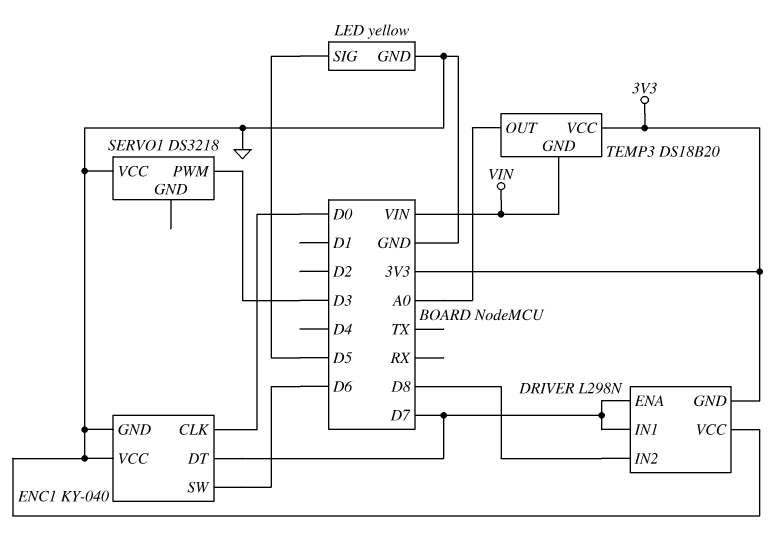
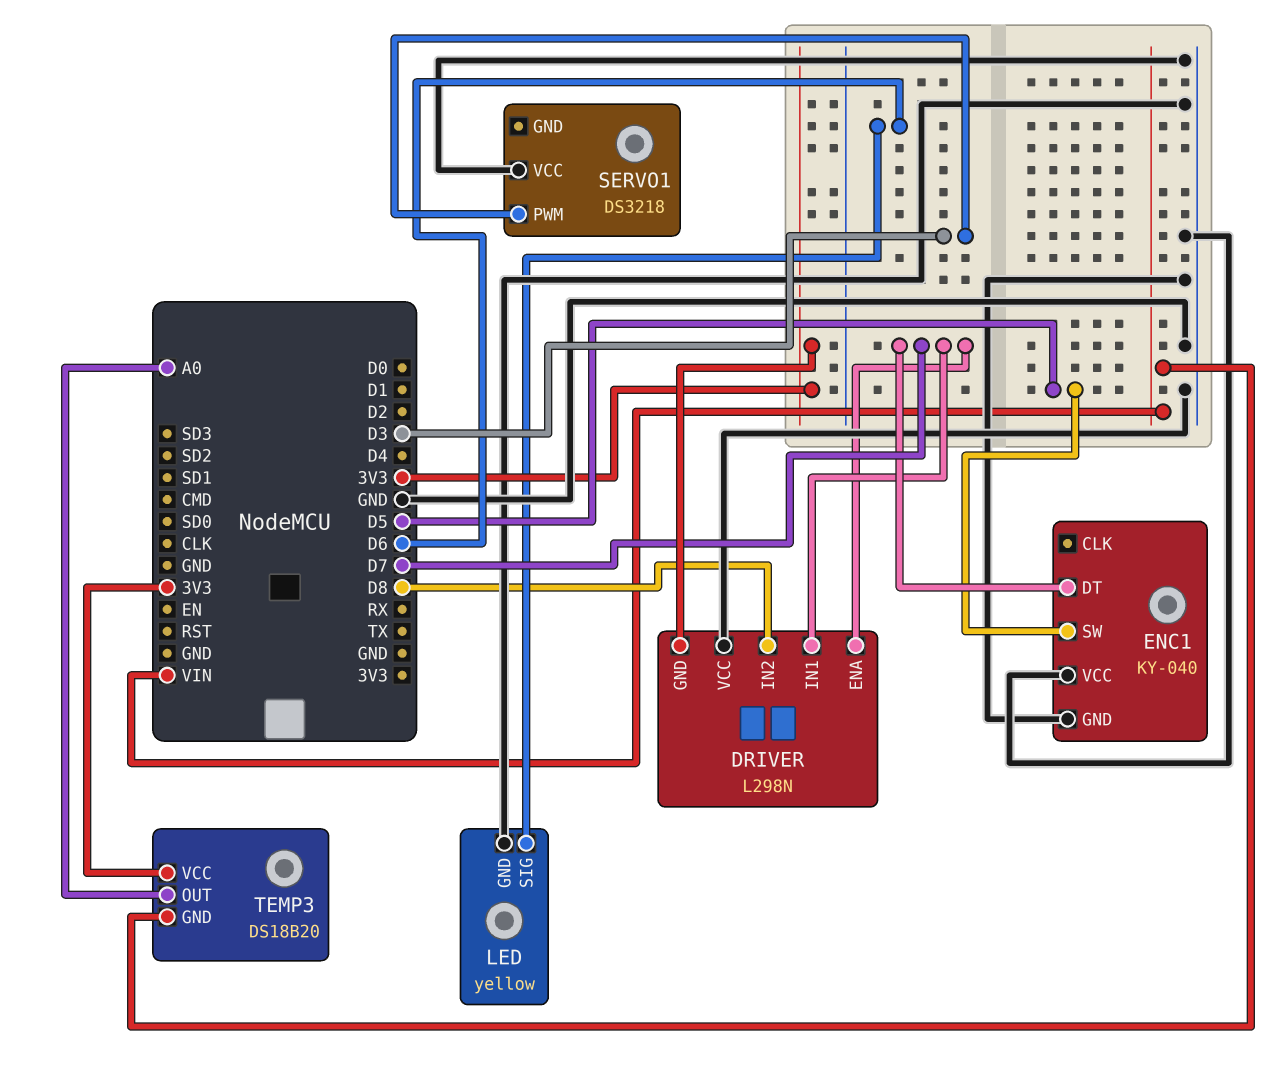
ENC1 pin CLK: D0 -> none
ENC1 pin SW: D6 -> D5
LED pin SIG: D5 -> D6

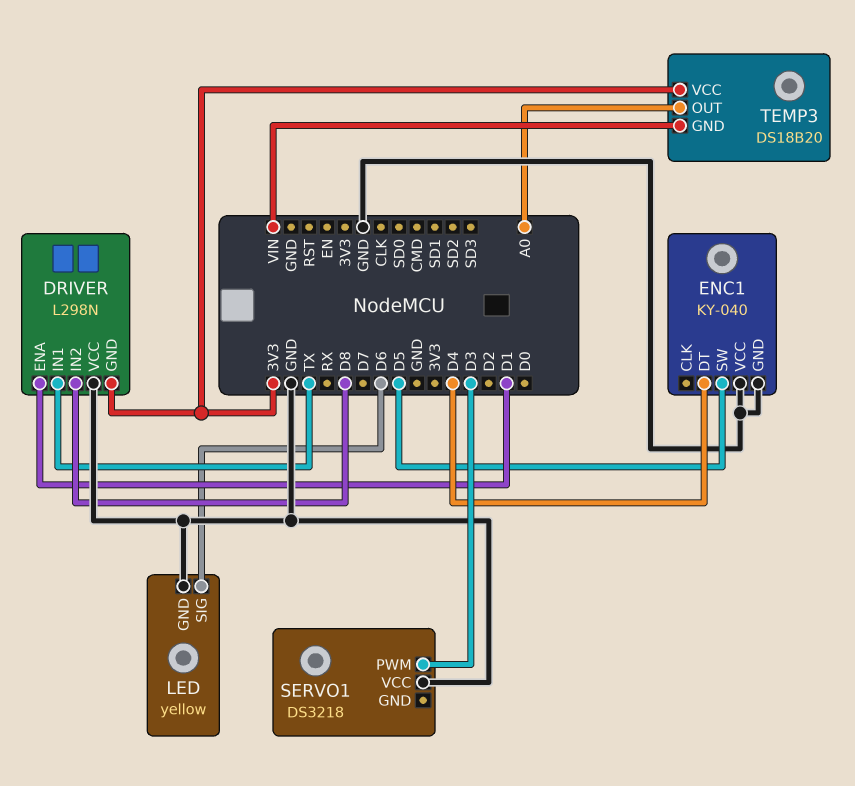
DRIVER pin ENA: D7 -> D1
DRIVER pin IN1: D7 -> TX
ENC1 pin DT: D7 -> D4

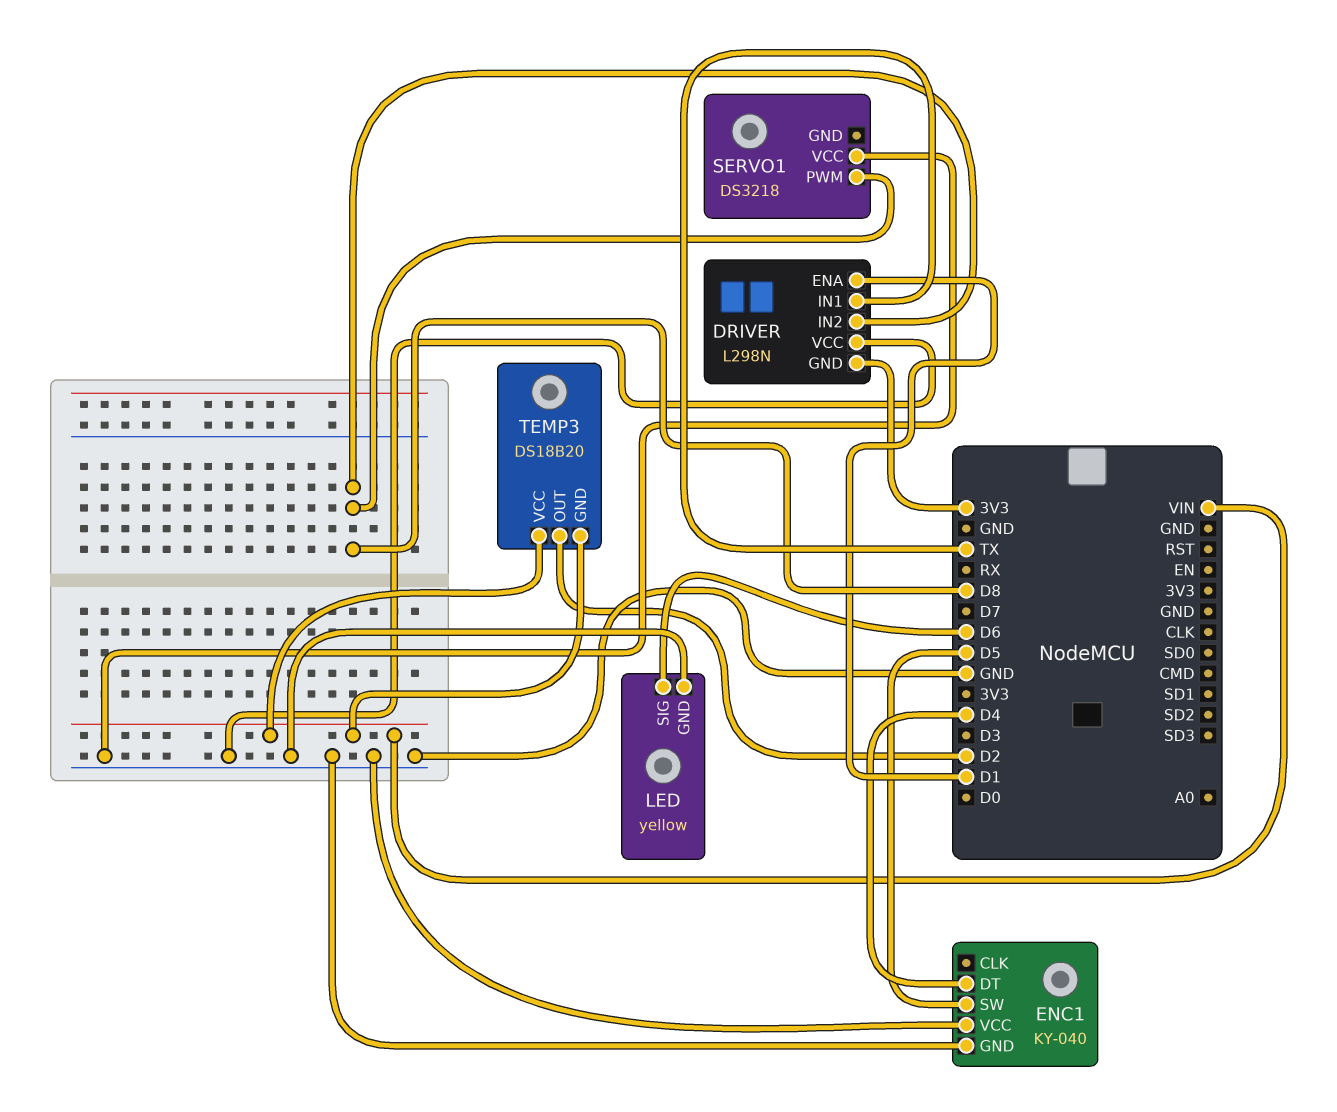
SERVO1 pin PWM: D3 -> D8
TEMP3 pin OUT: A0 -> D2
TEMP3 pin VCC: 3V3 -> VIN

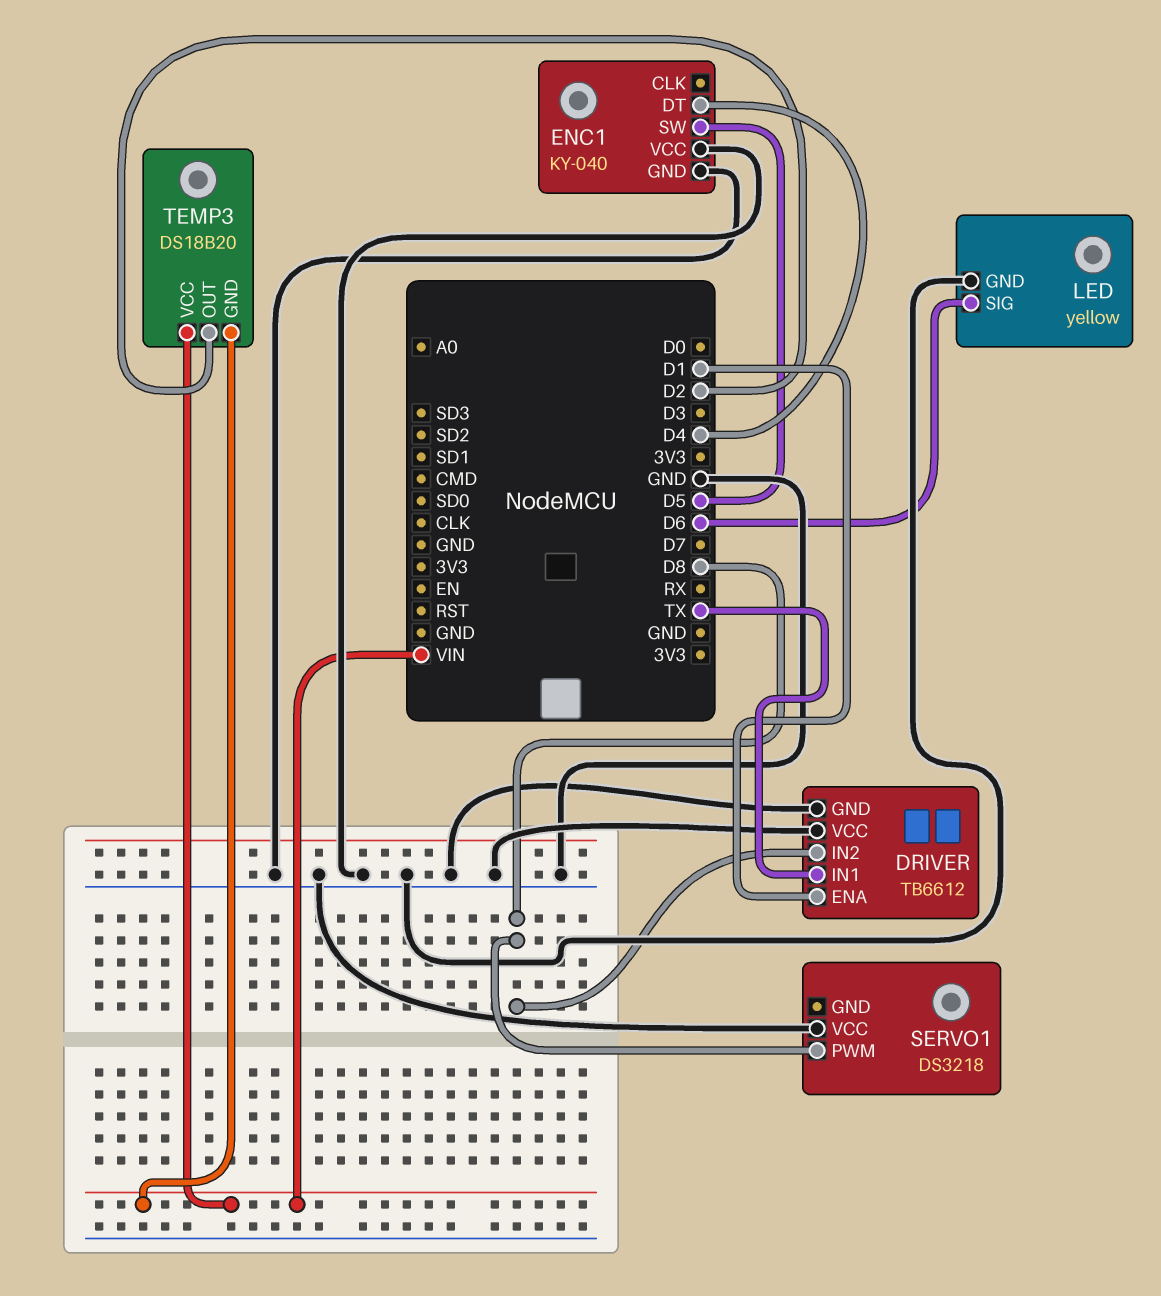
DRIVER: L298N -> TB6612
DRIVER pin GND: 3V3 -> GND

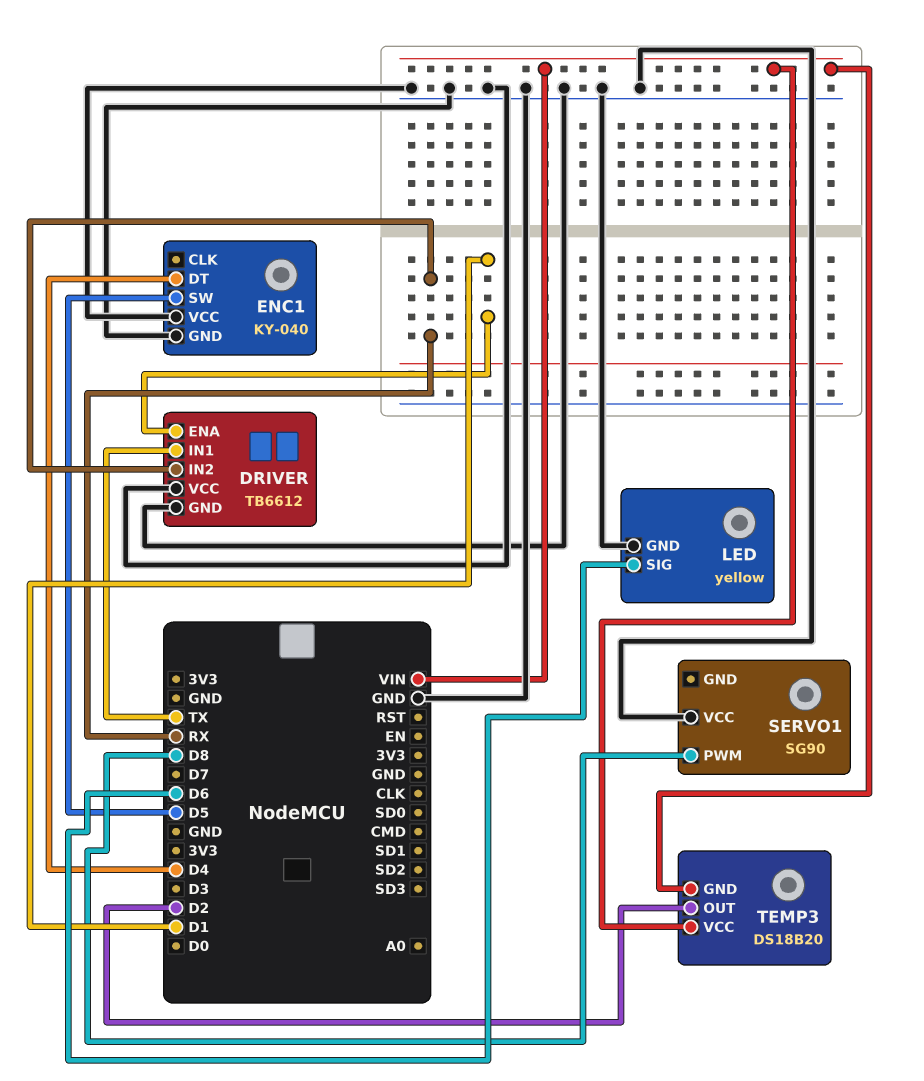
DRIVER pin IN2: D8 -> RX
SERVO1: DS3218 -> SG90

